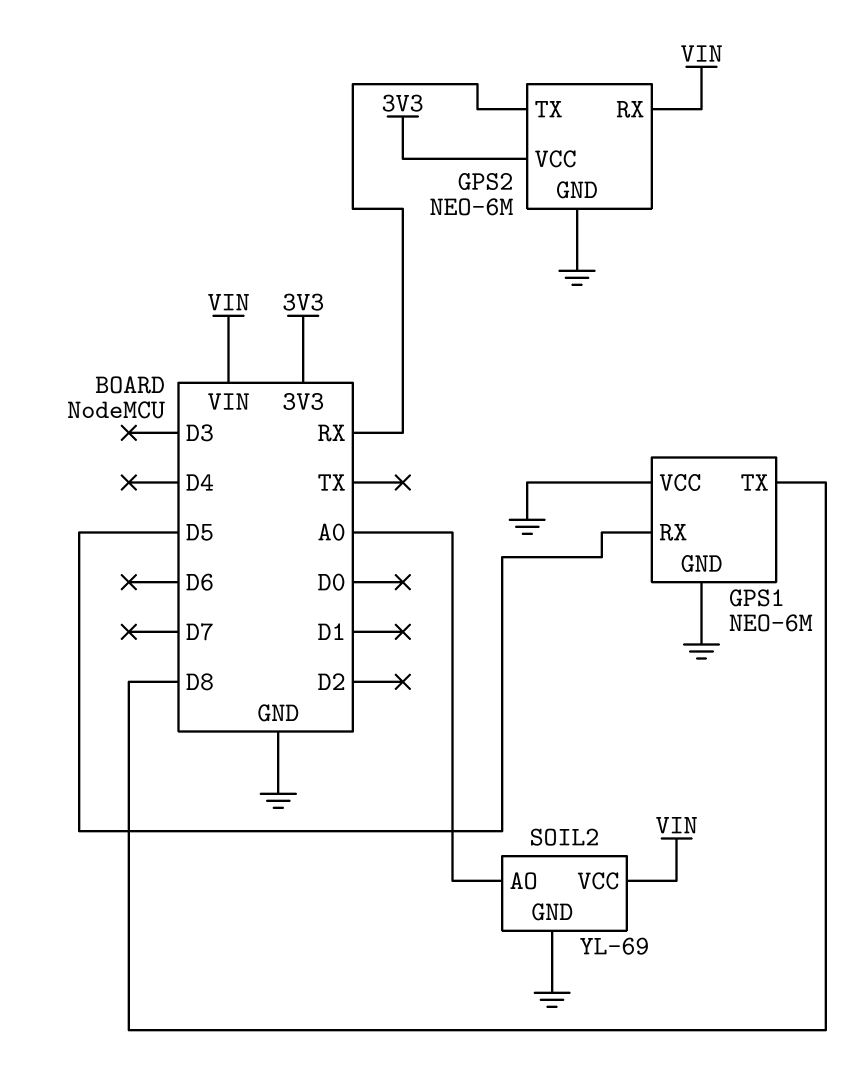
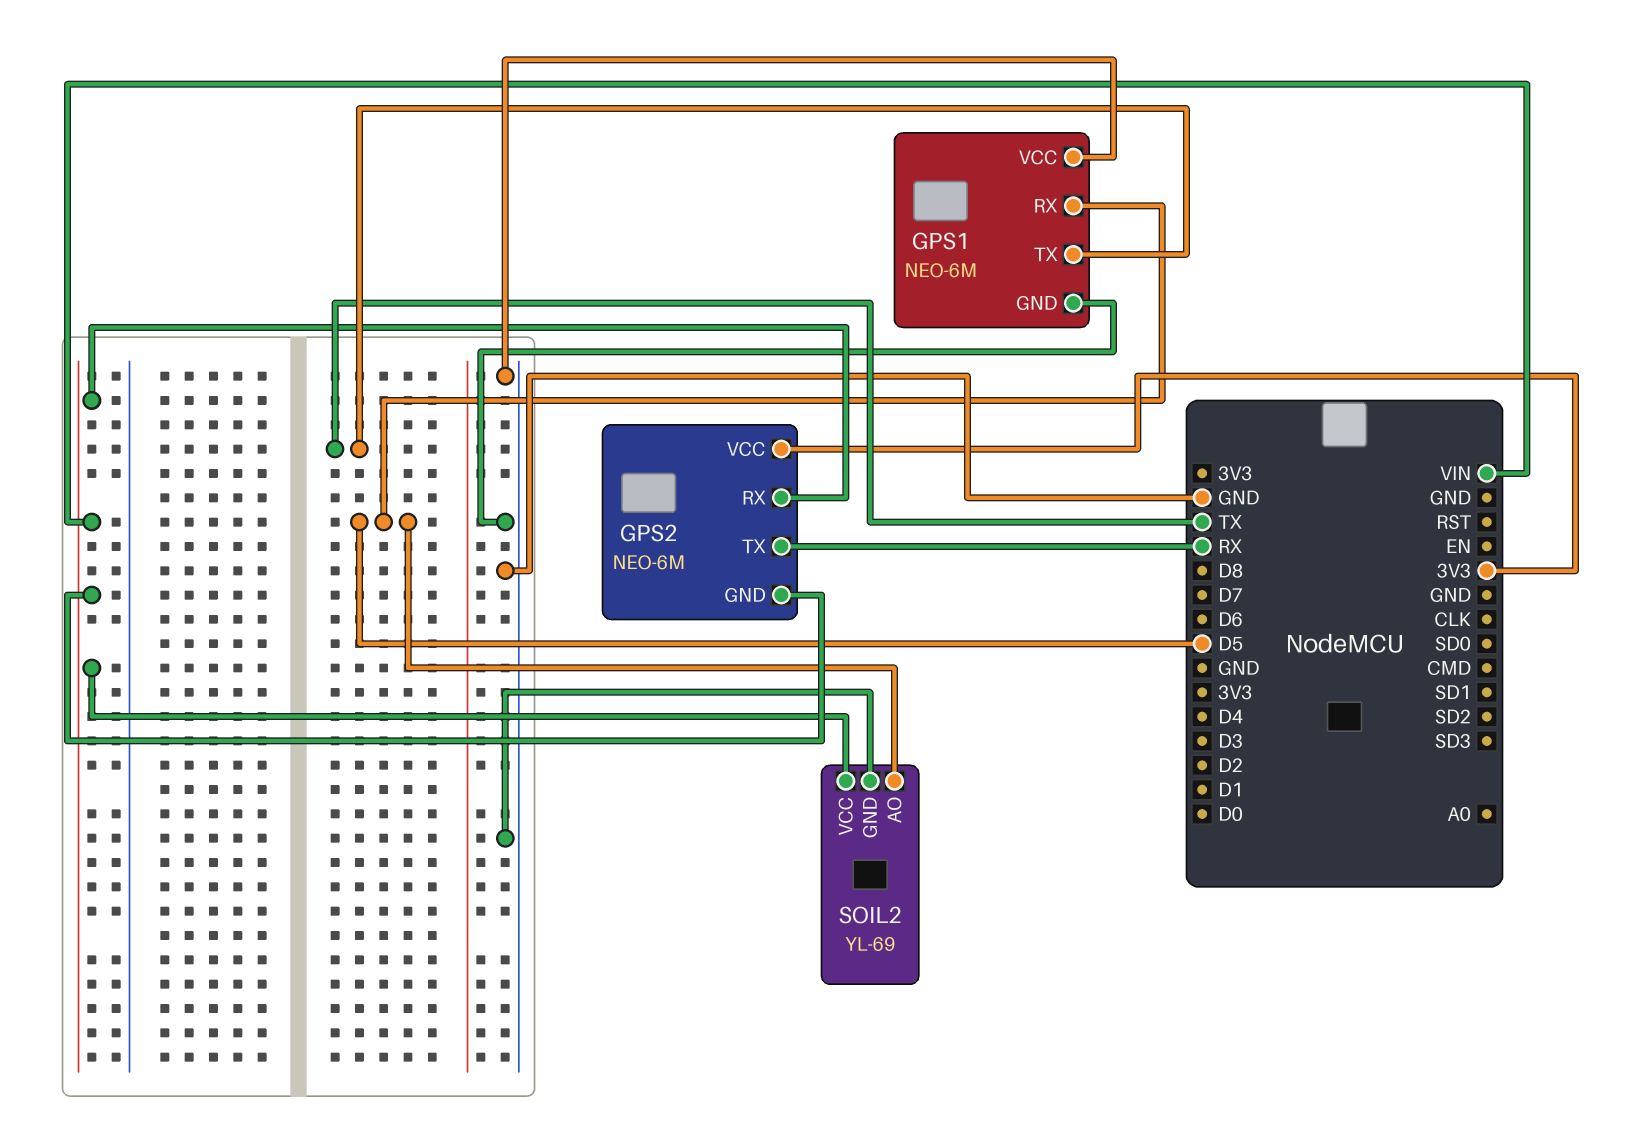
GPS1 pin TX: D8 -> TX
GPS2 pin GND: GND -> VIN
SOIL2 pin AO: A0 -> D5

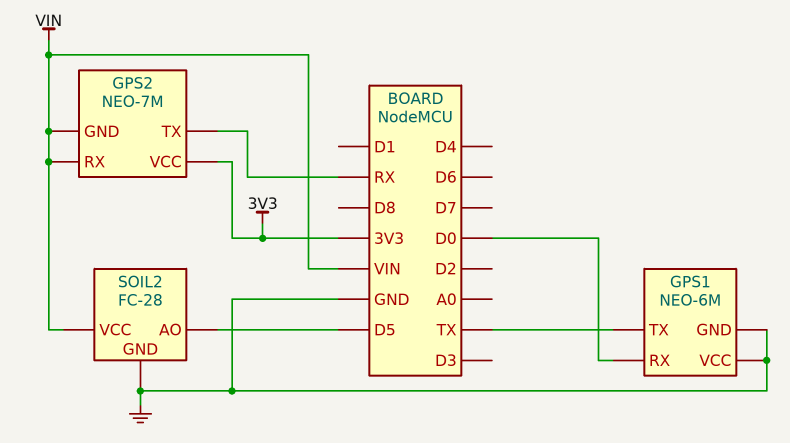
GPS1 pin RX: D5 -> D0
GPS2: NEO-6M -> NEO-7M
SOIL2: YL-69 -> FC-28

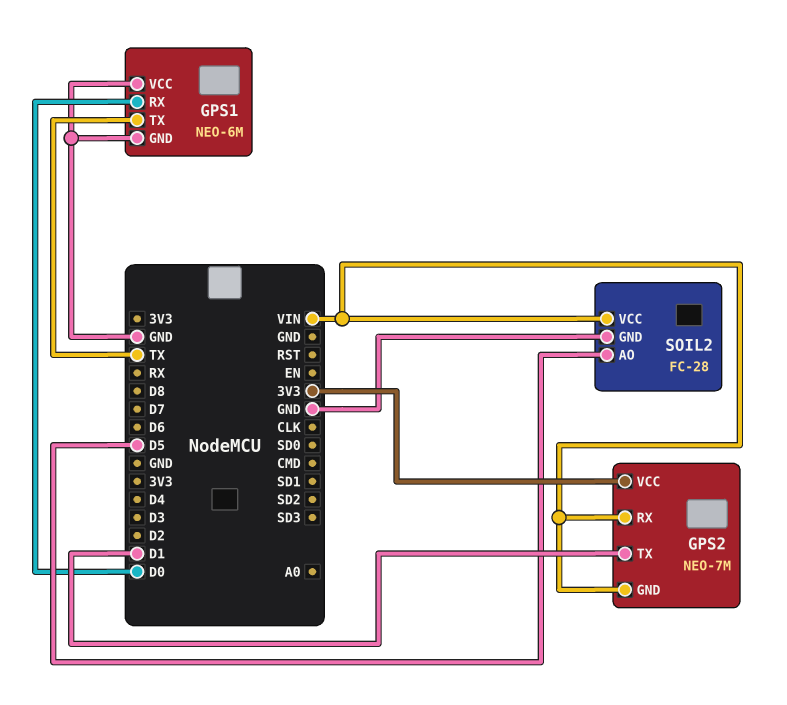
GPS2 pin TX: RX -> D1

